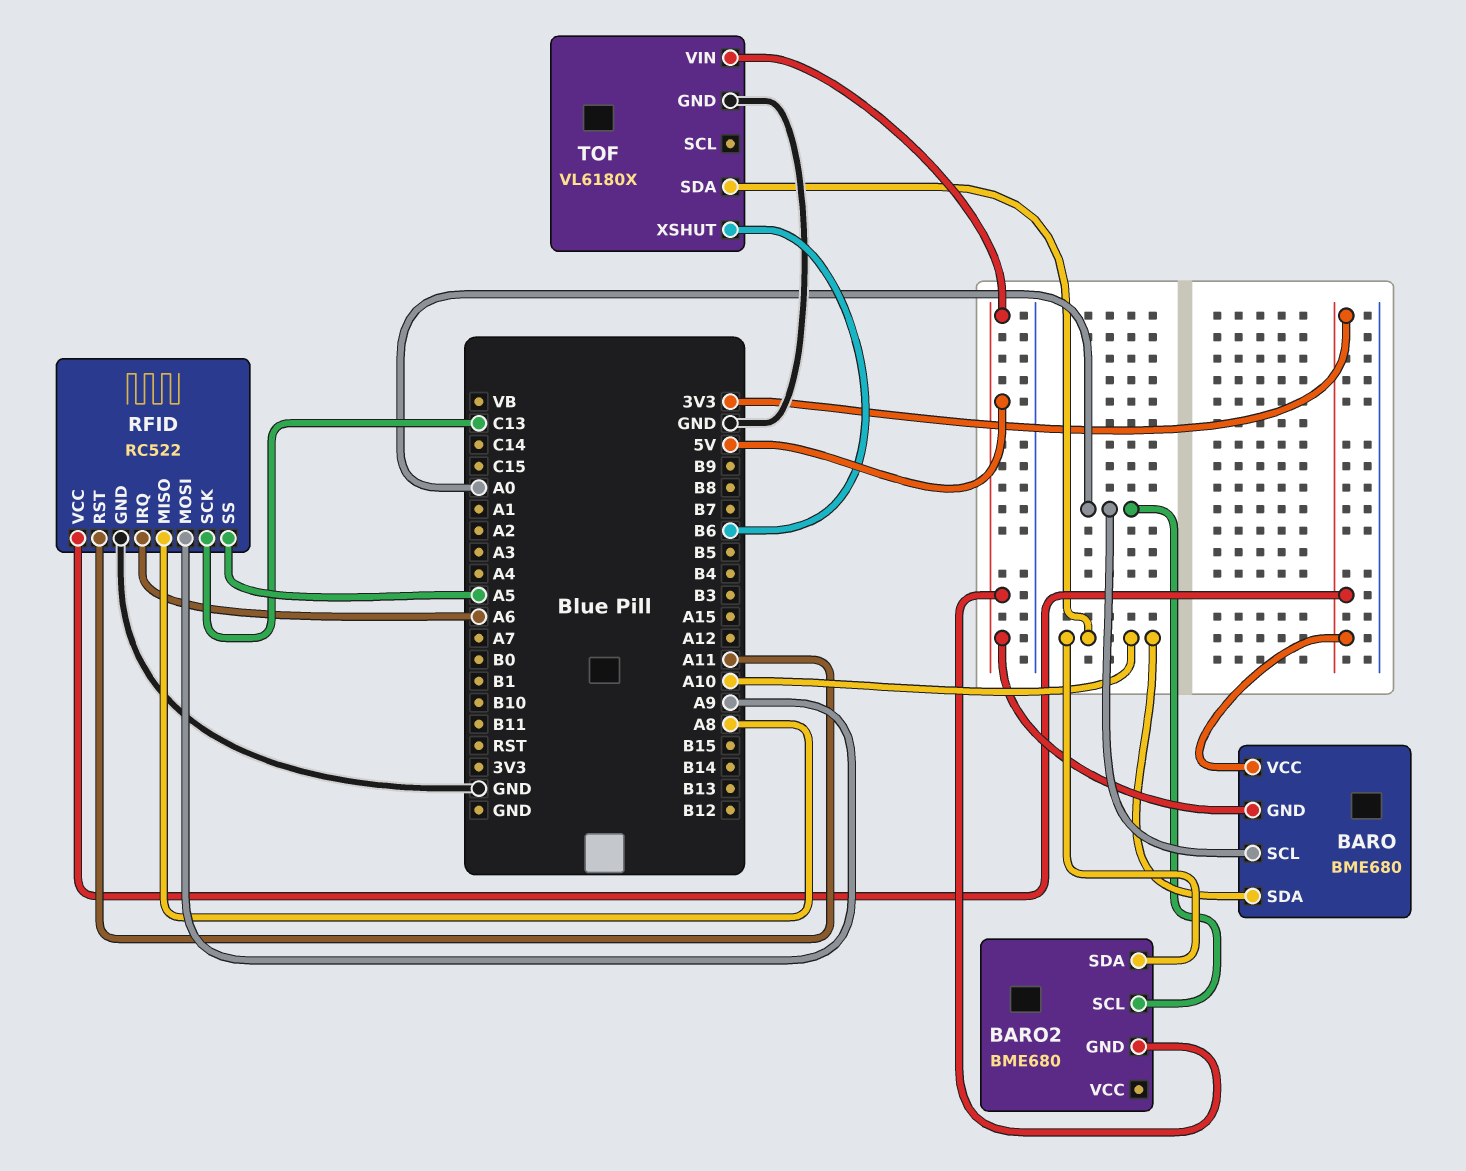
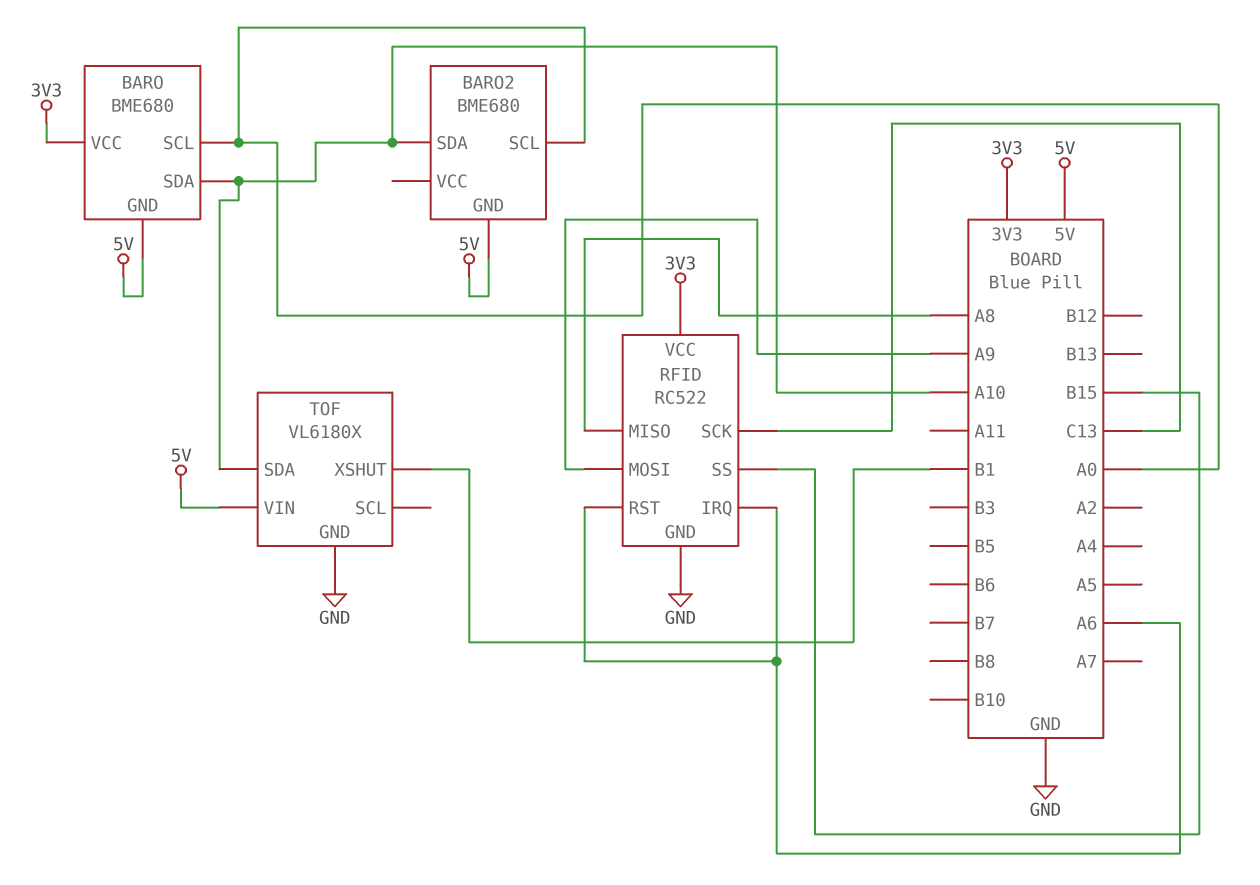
RFID pin RST: A11 -> A6
RFID pin SS: A5 -> B15
TOF pin XSHUT: B6 -> B1

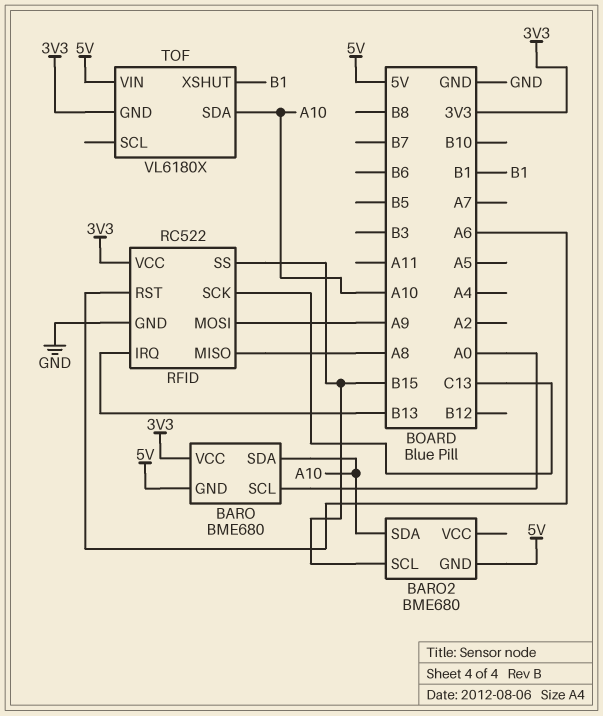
BARO2 pin SCL: A0 -> B15
RFID pin IRQ: A6 -> B13
TOF pin GND: GND -> 3V3

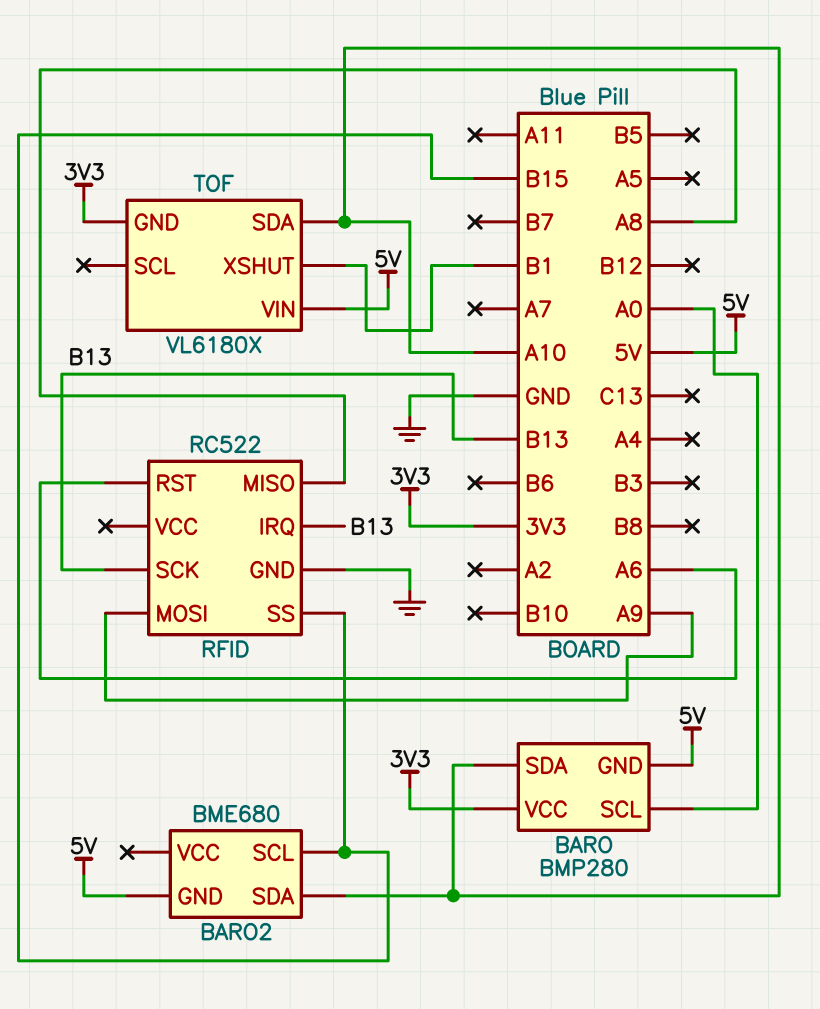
BARO: BME680 -> BMP280
RFID pin SCK: C13 -> B13
RFID pin VCC: 3V3 -> none

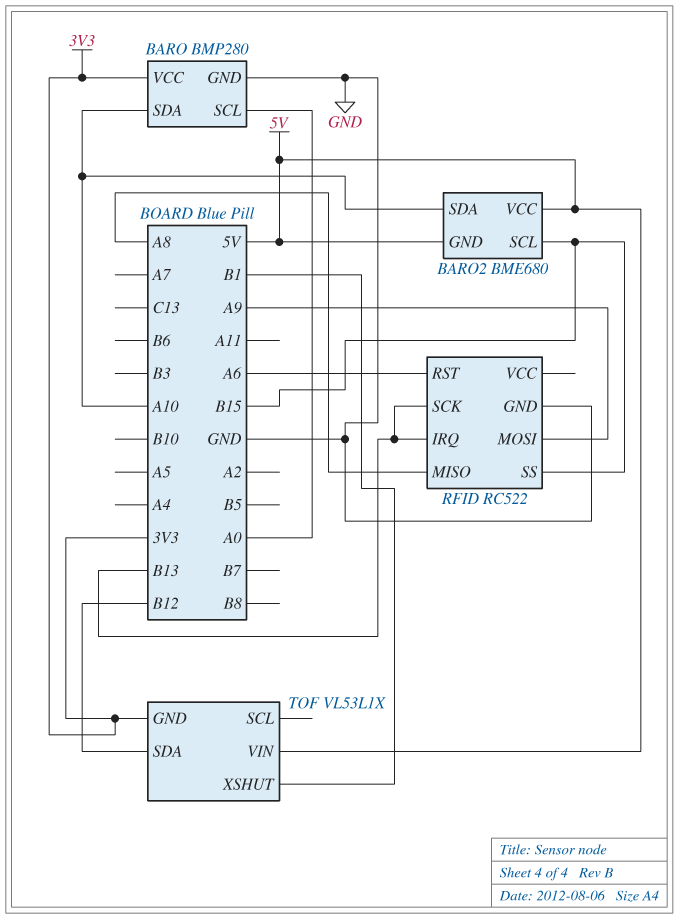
BARO pin GND: 5V -> GND
BARO2 pin VCC: none -> 5V
TOF: VL6180X -> VL53L1X
TOF pin SDA: A10 -> B12

